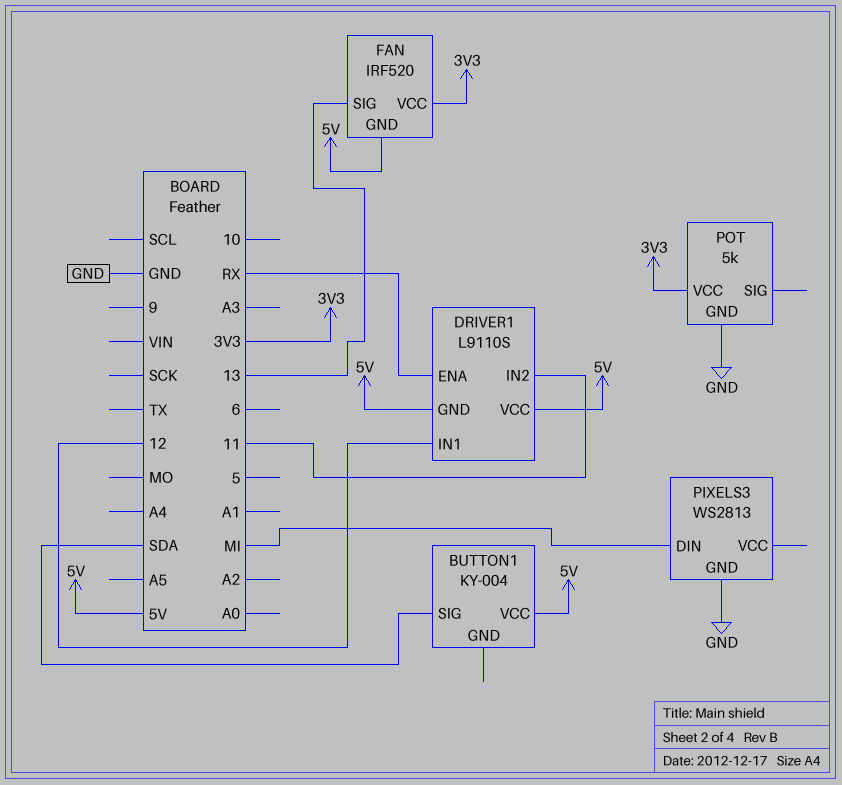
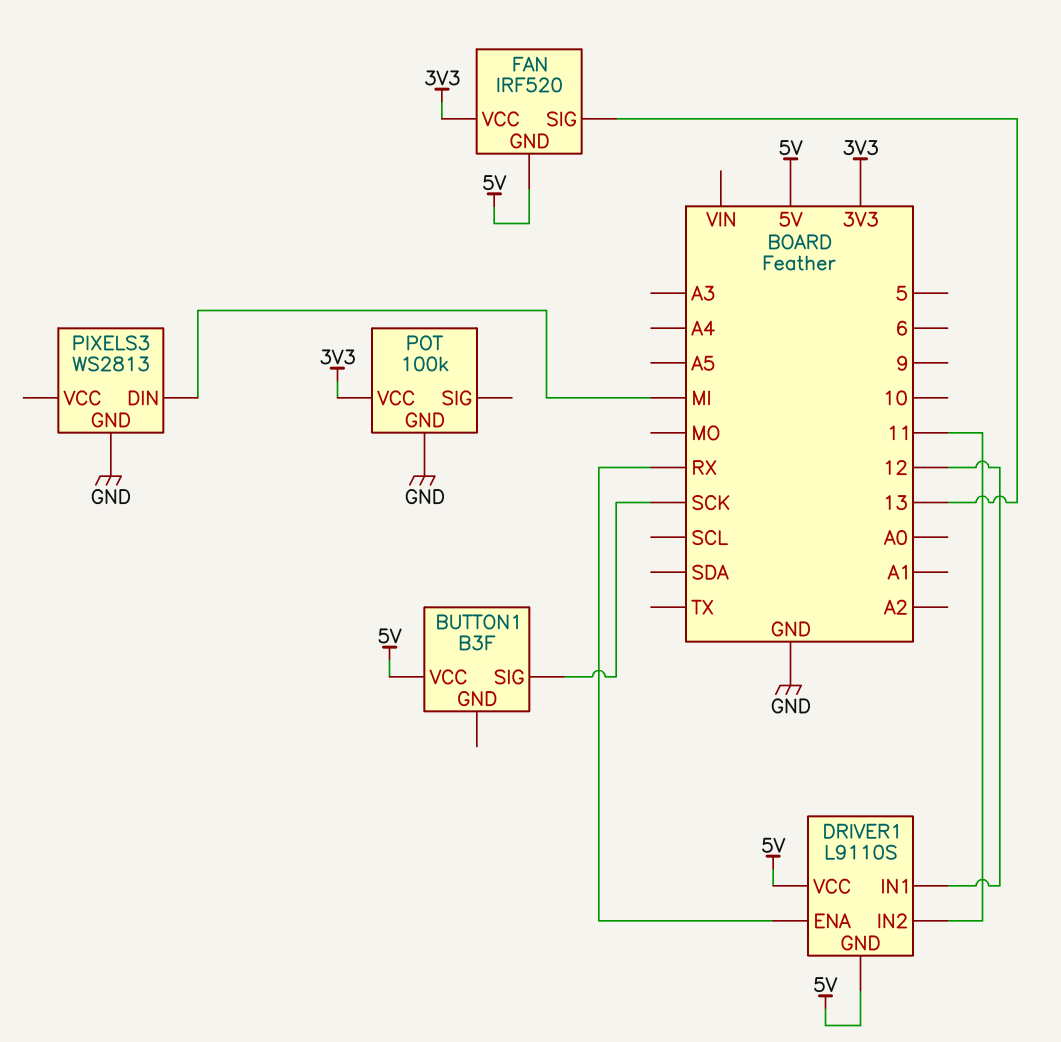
BUTTON1: KY-004 -> B3F
BUTTON1 pin SIG: SDA -> SCK
POT: 5k -> 100k

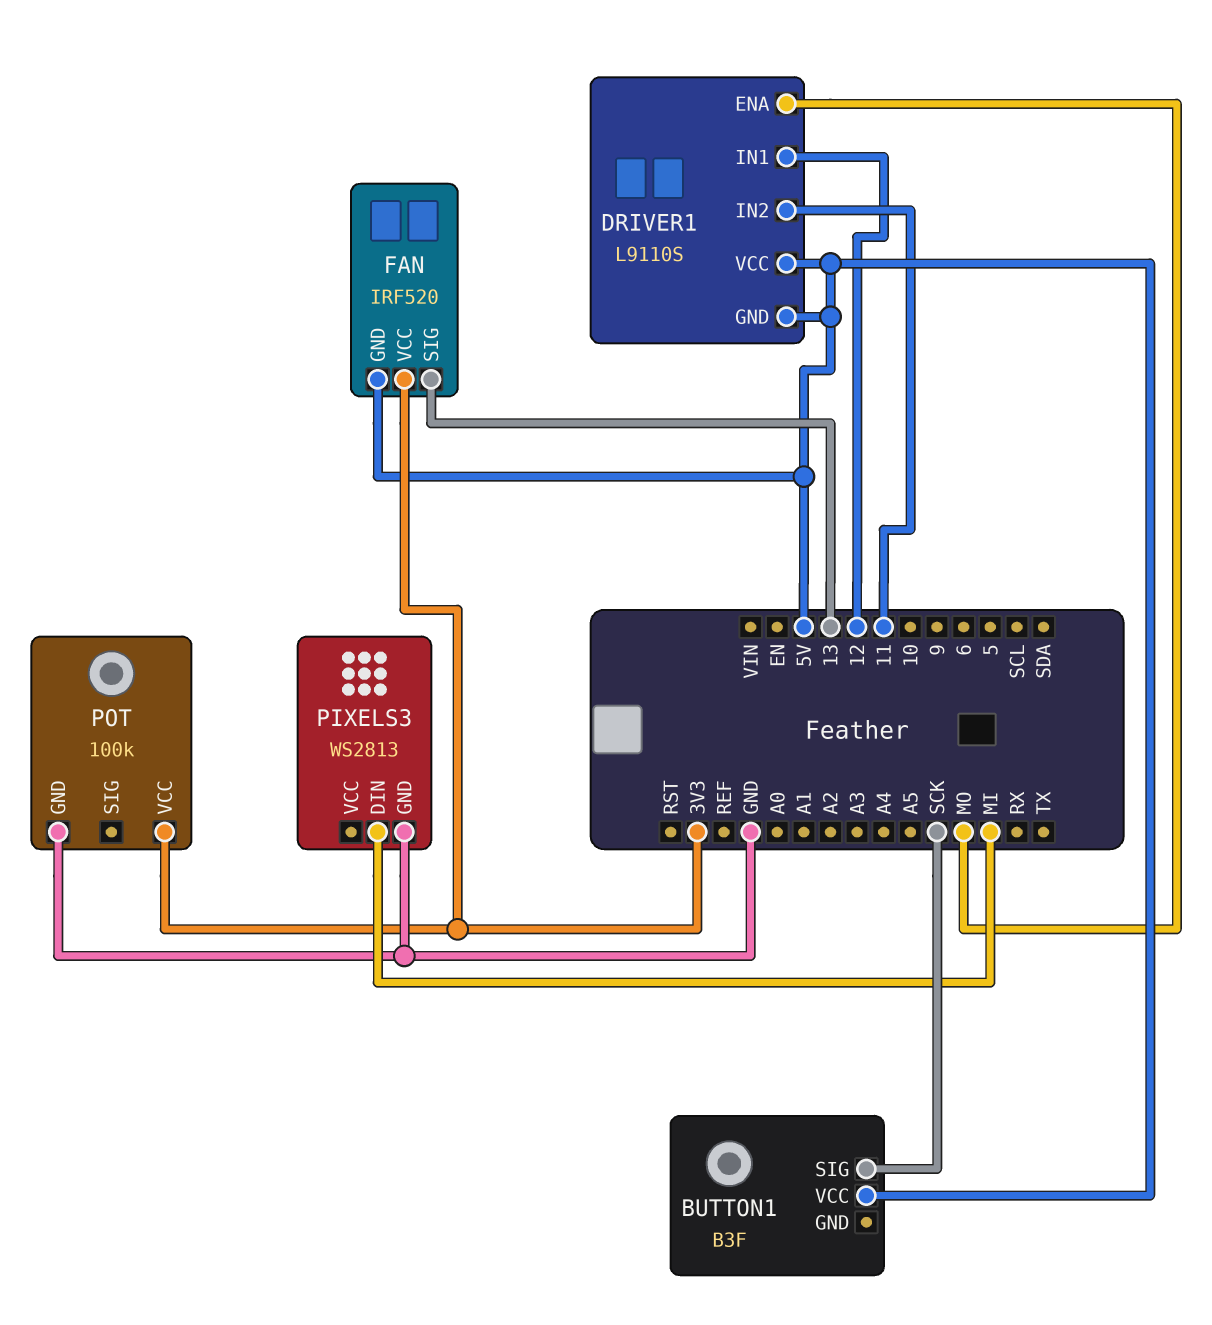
DRIVER1 pin ENA: RX -> MO

